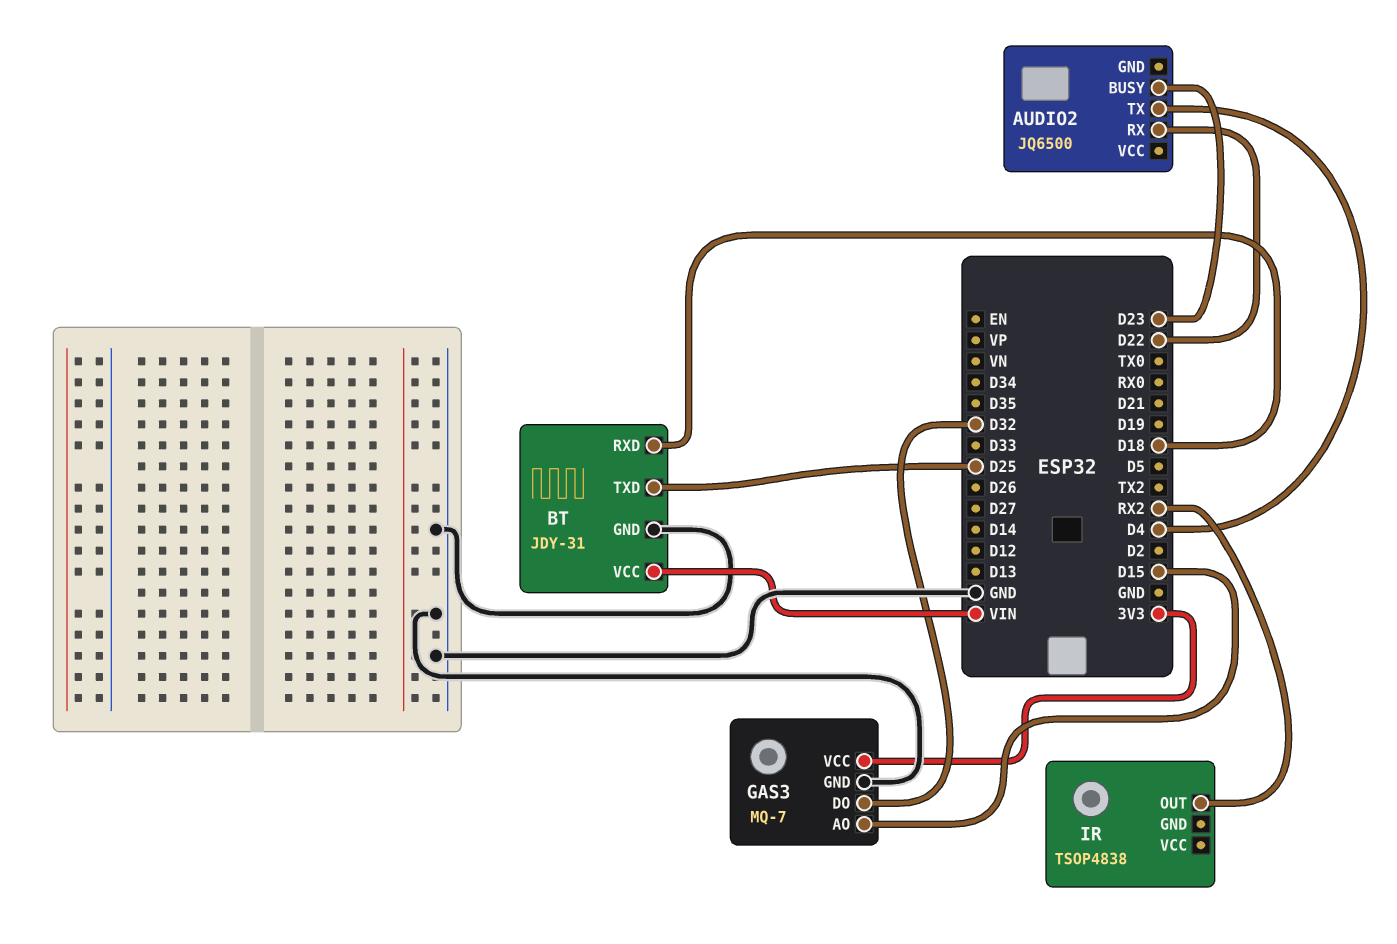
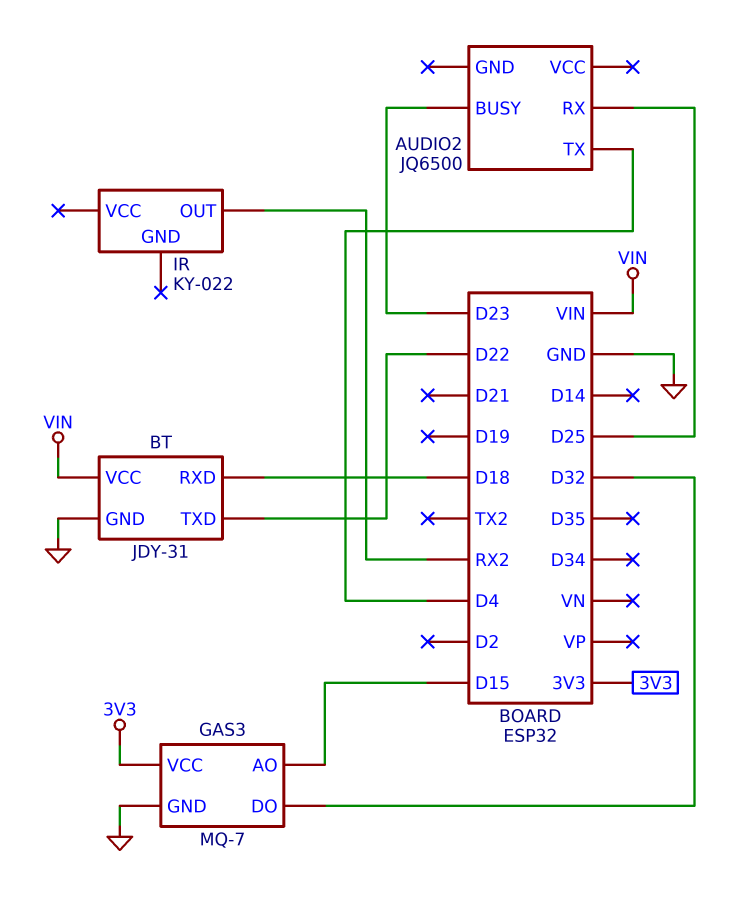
AUDIO2 pin RX: D22 -> D25
BT pin TXD: D25 -> D22
IR: TSOP4838 -> KY-022

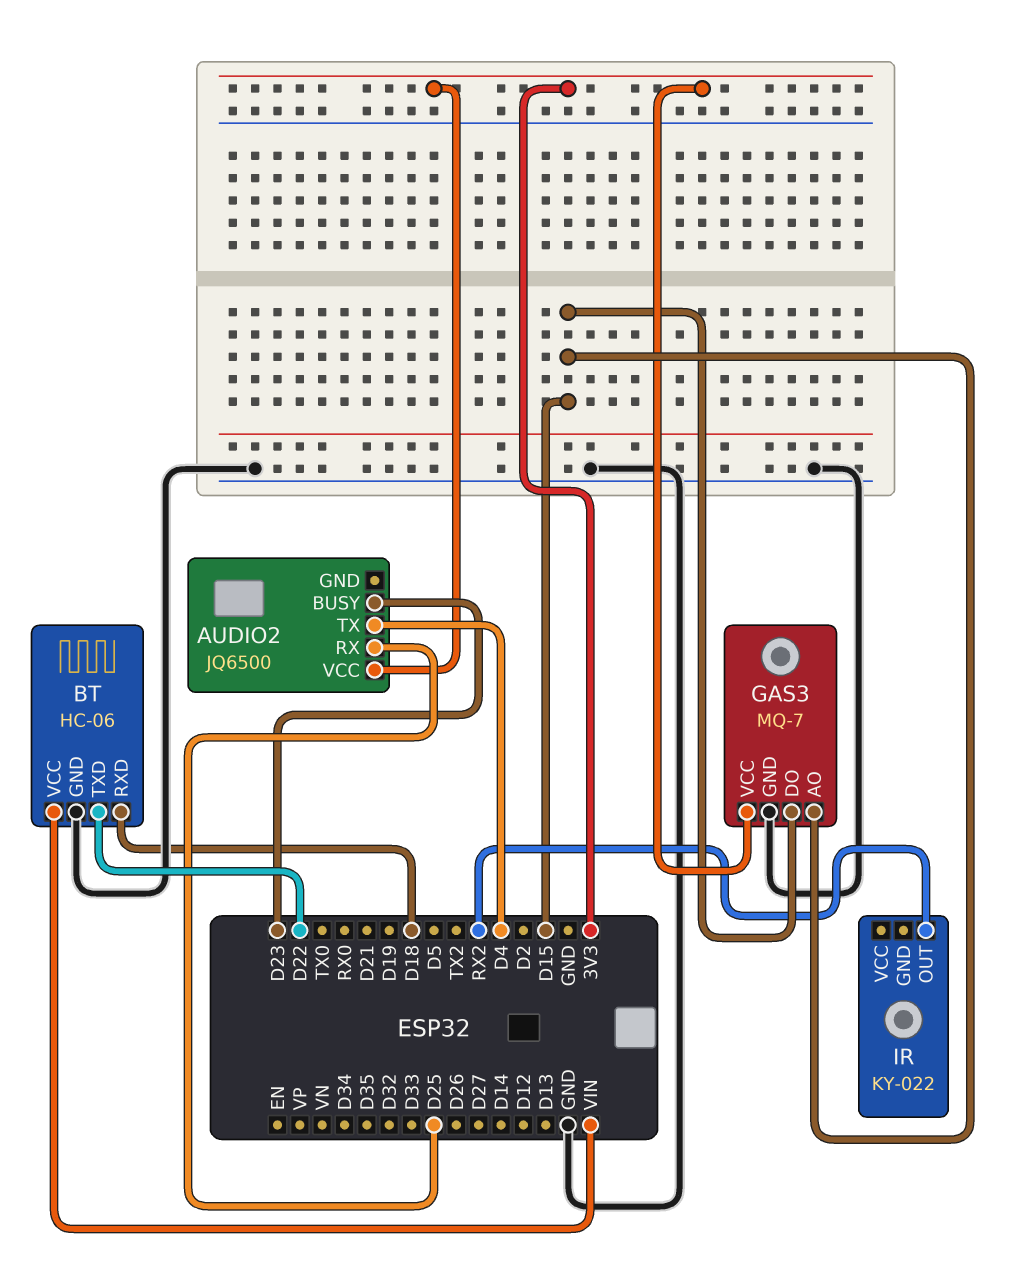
AUDIO2 pin VCC: none -> 3V3
BT: JDY-31 -> HC-06
GAS3 pin DO: D32 -> D15

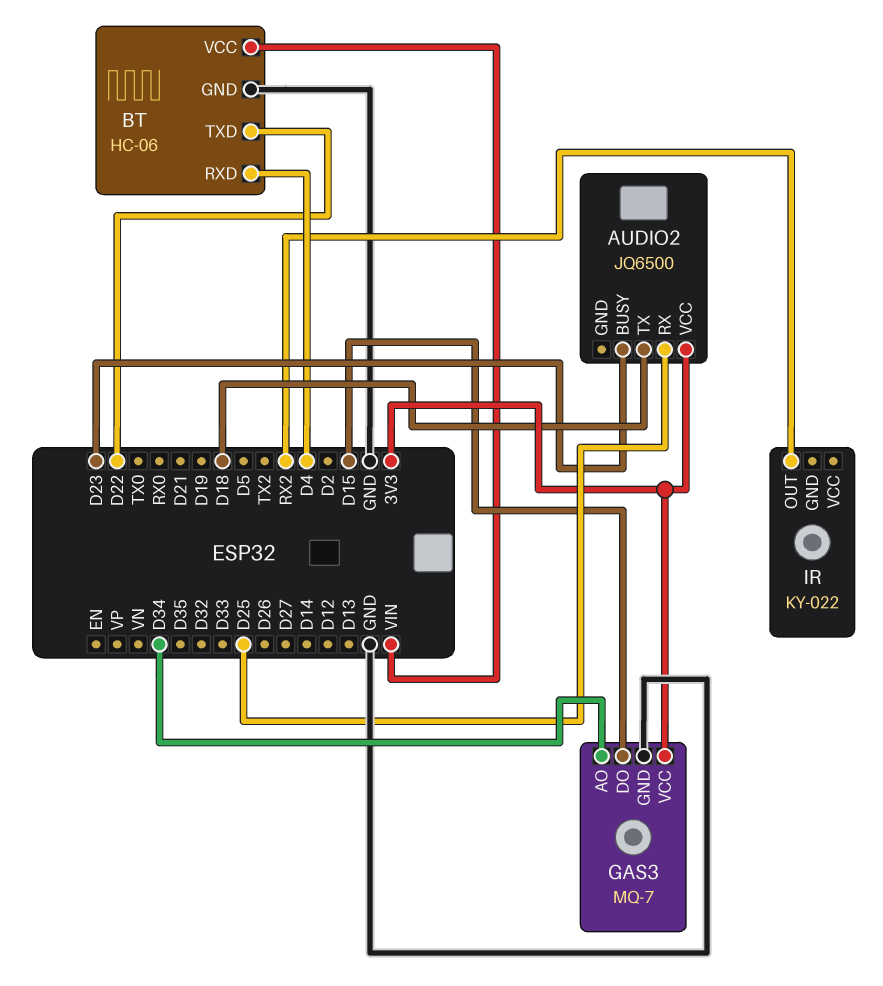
AUDIO2 pin TX: D4 -> D18
BT pin RXD: D18 -> D4
GAS3 pin AO: D15 -> D34

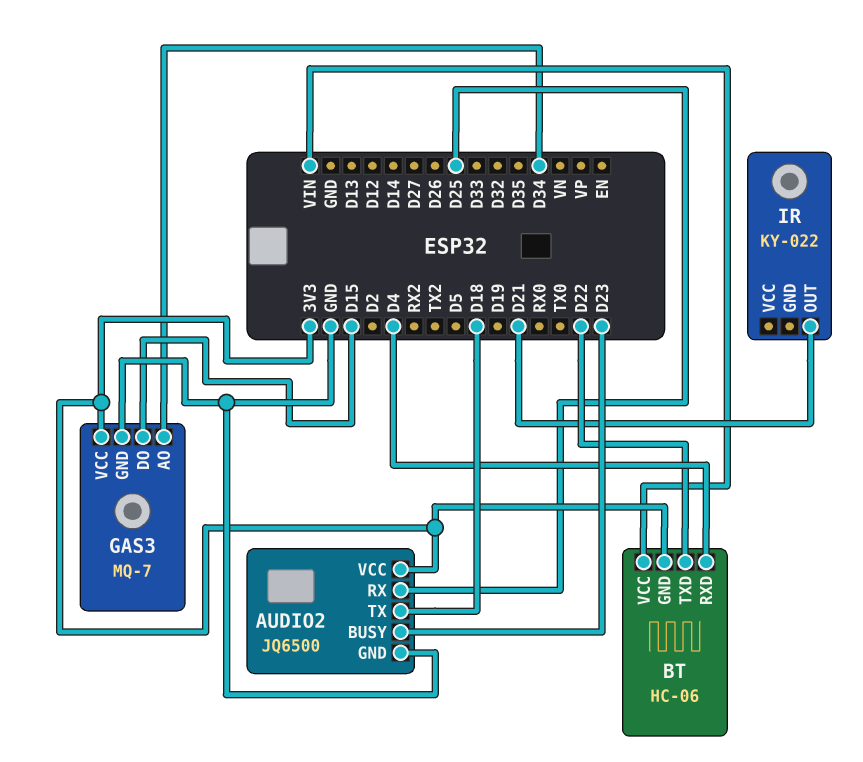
AUDIO2 pin GND: none -> GND
BT pin GND: GND -> 3V3
IR pin OUT: RX2 -> D21

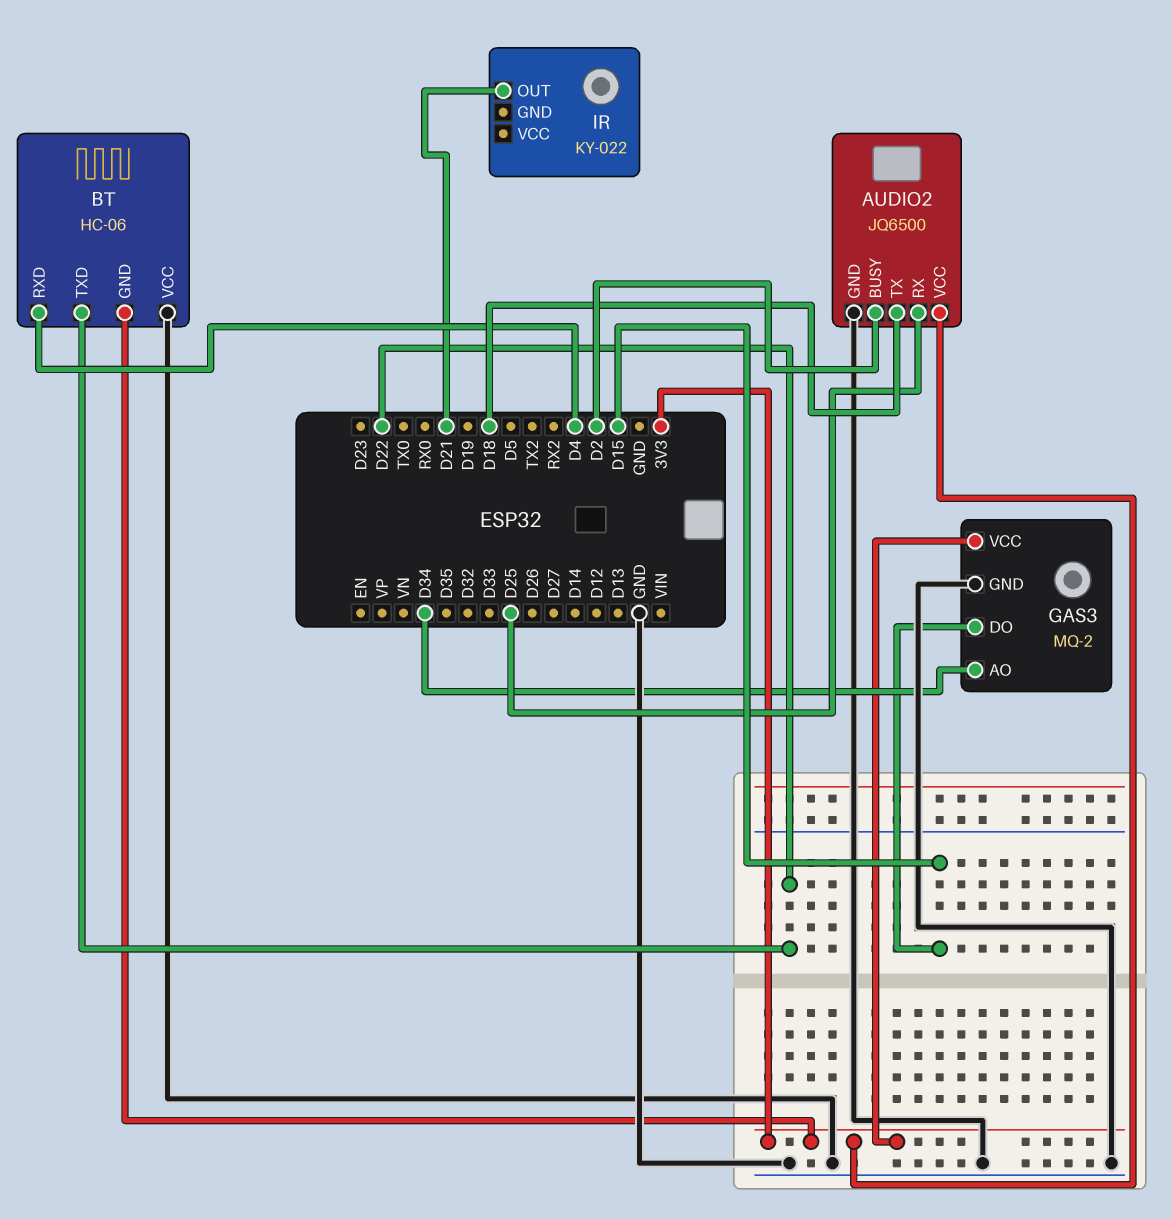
AUDIO2 pin BUSY: D23 -> D2
BT pin VCC: VIN -> GND
GAS3: MQ-7 -> MQ-2

